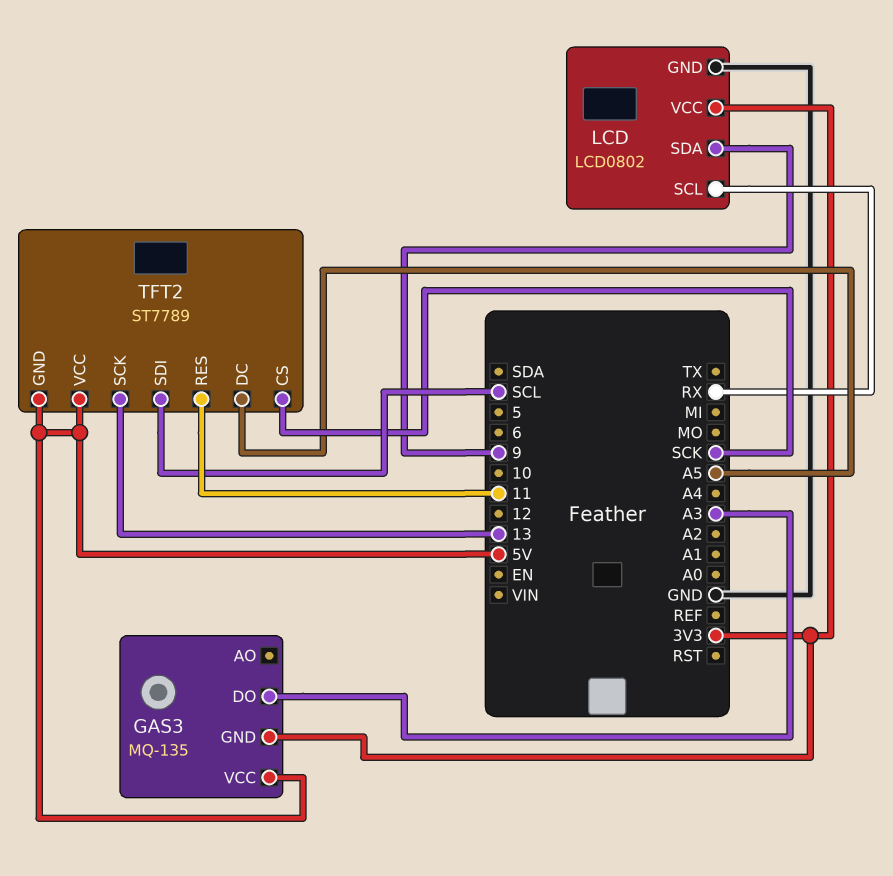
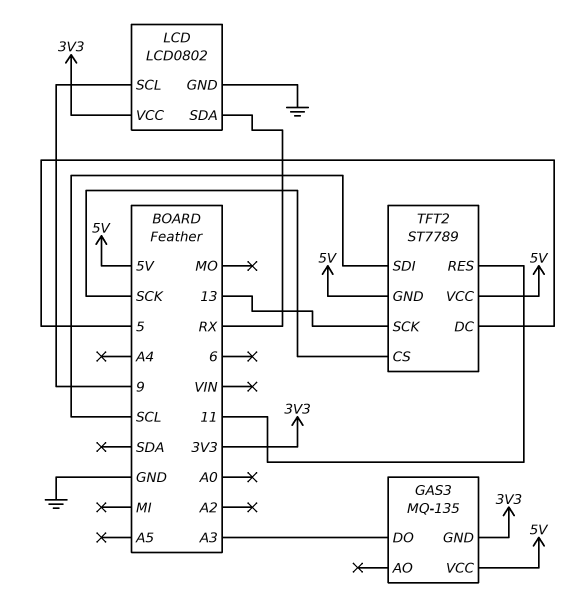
LCD pin SCL: RX -> 9
LCD pin SDA: 9 -> RX
TFT2 pin DC: A5 -> 5

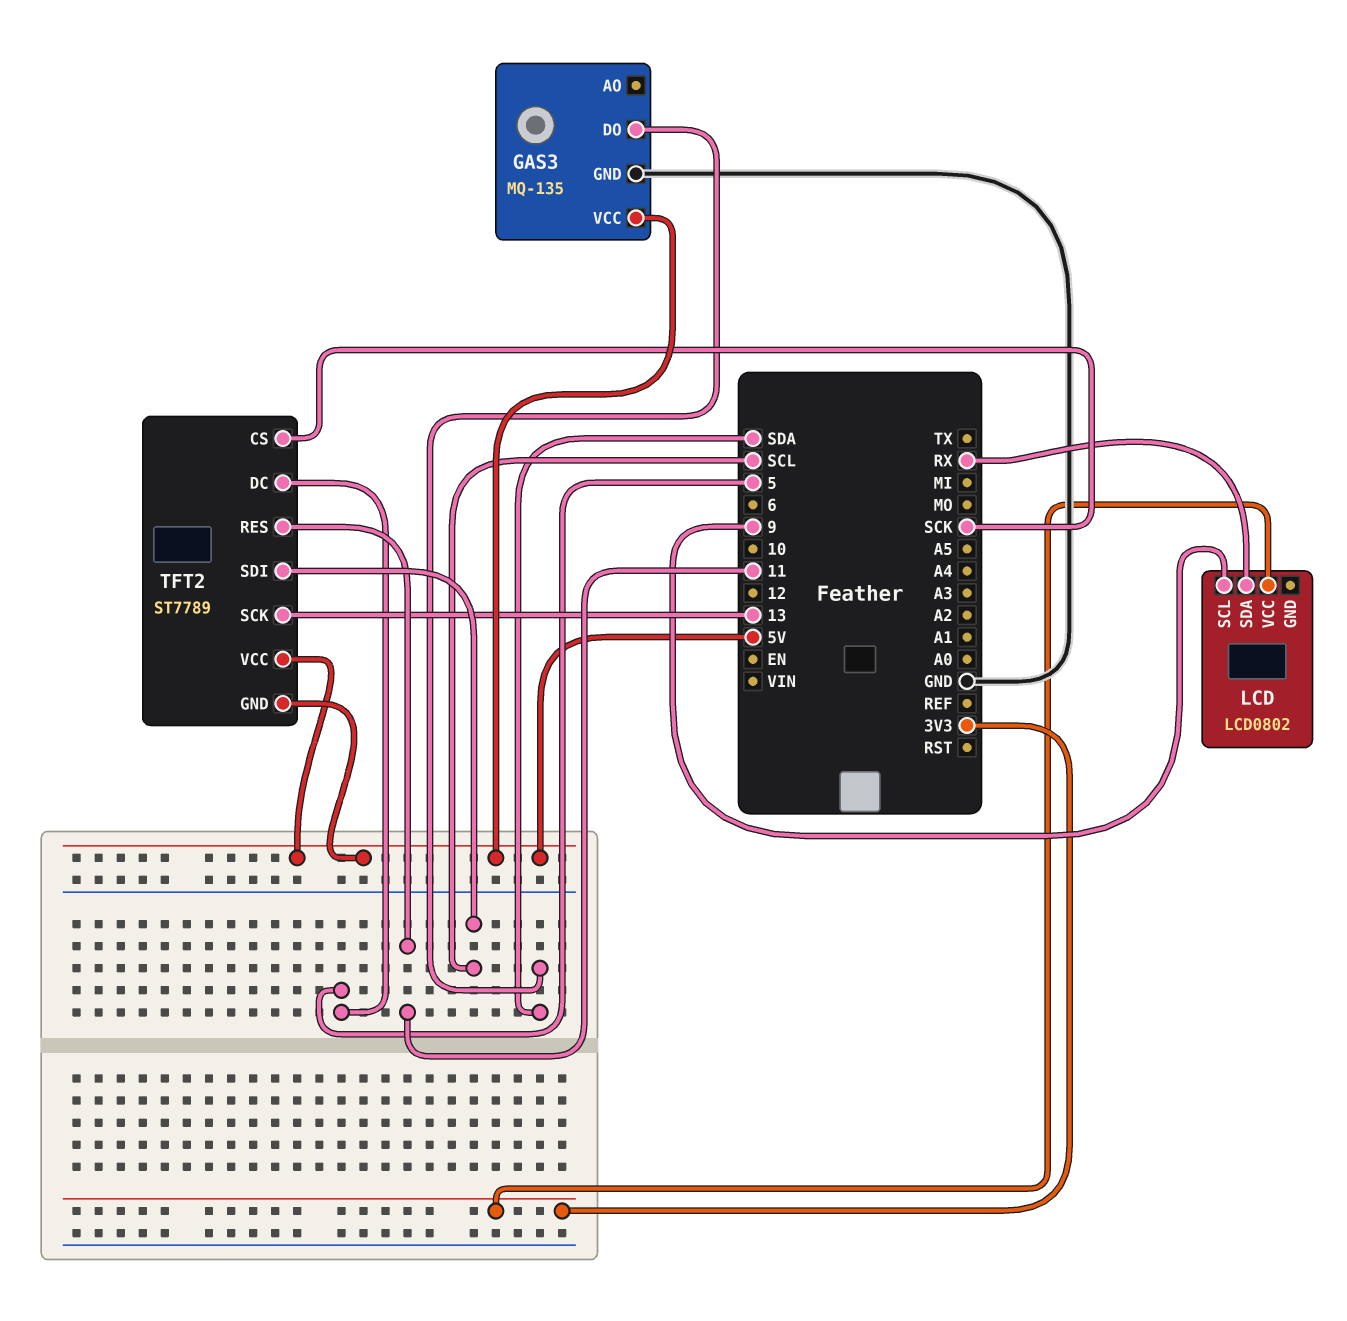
GAS3 pin DO: A3 -> SDA
GAS3 pin GND: 3V3 -> GND
LCD pin GND: GND -> none

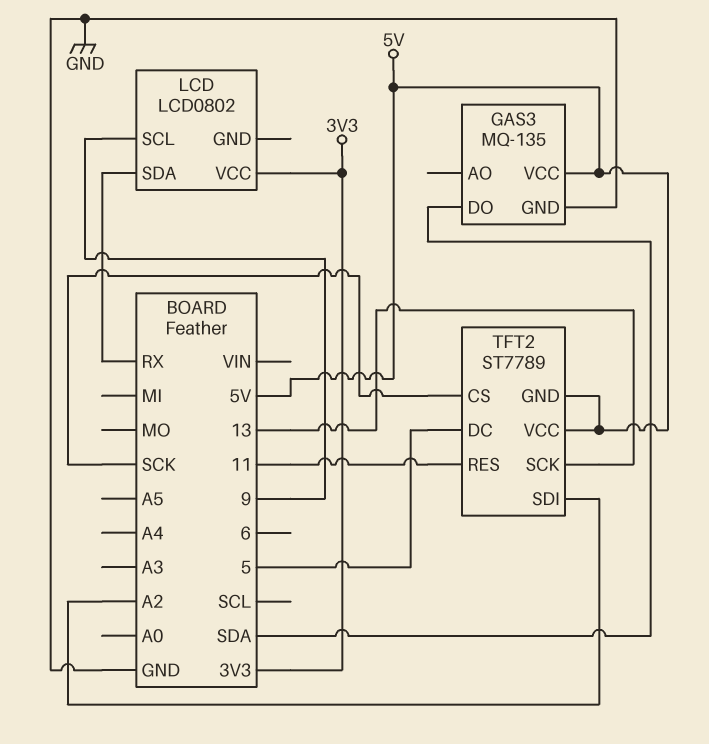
TFT2 pin SDI: SCL -> A2

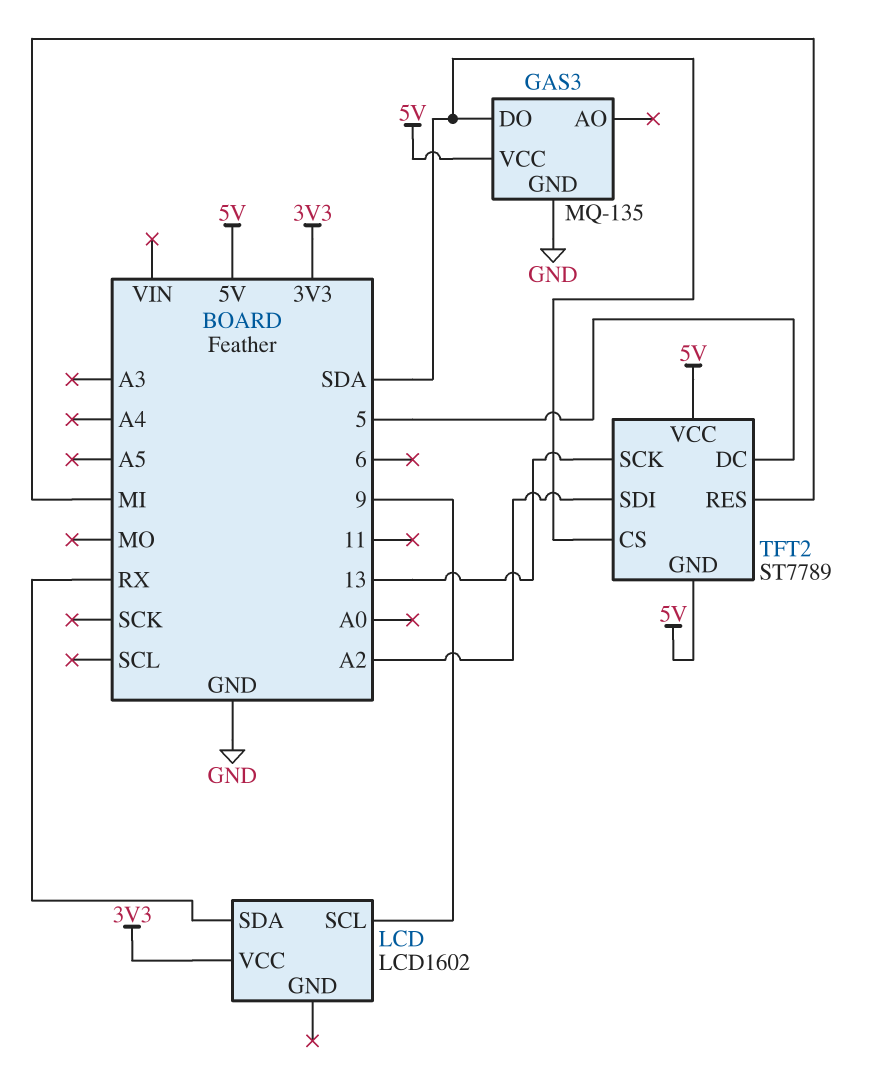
LCD: LCD0802 -> LCD1602
TFT2 pin CS: SCK -> SDA
TFT2 pin RES: 11 -> MI

